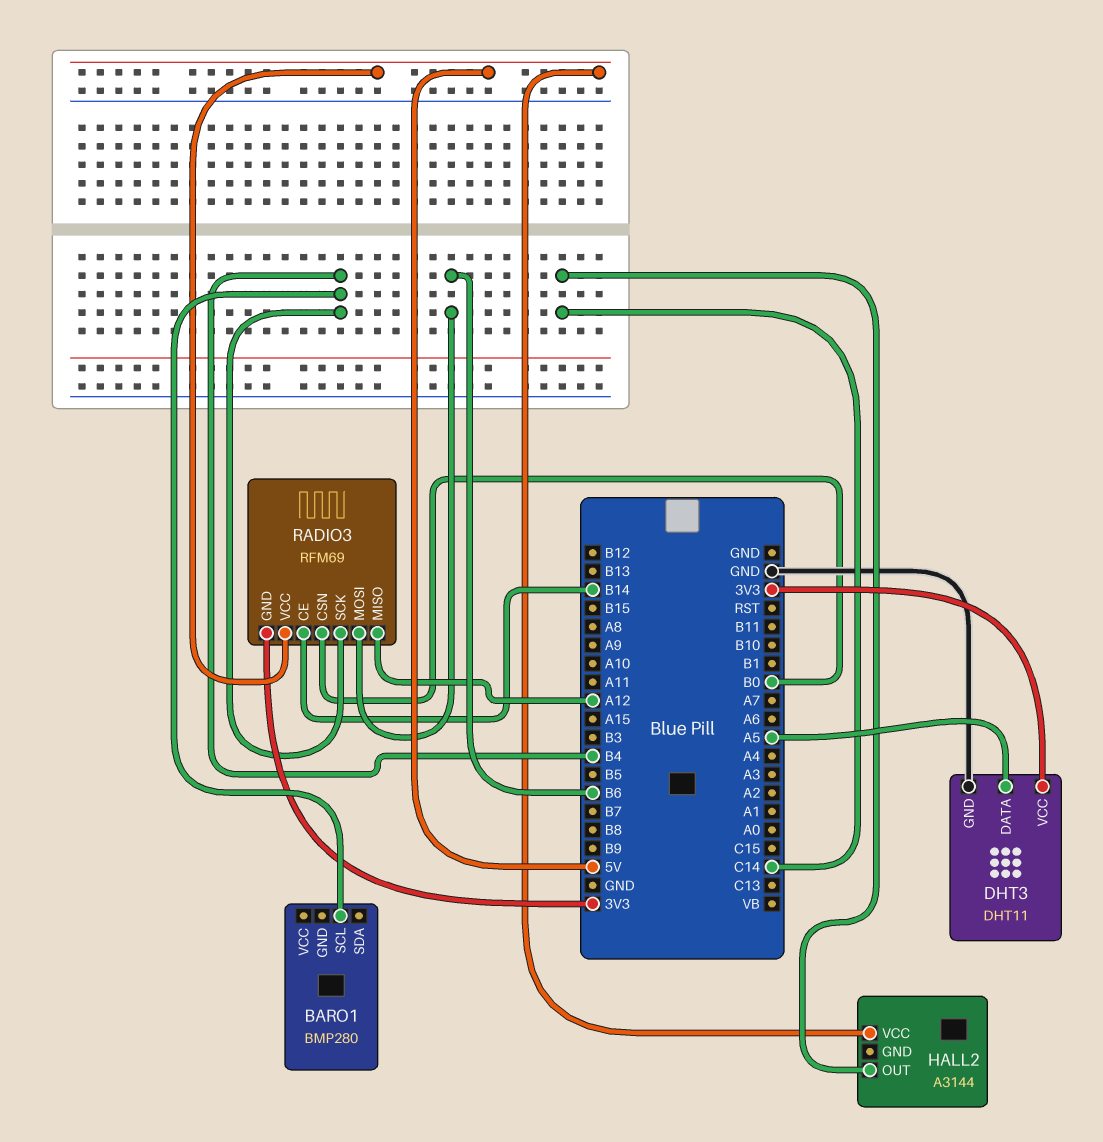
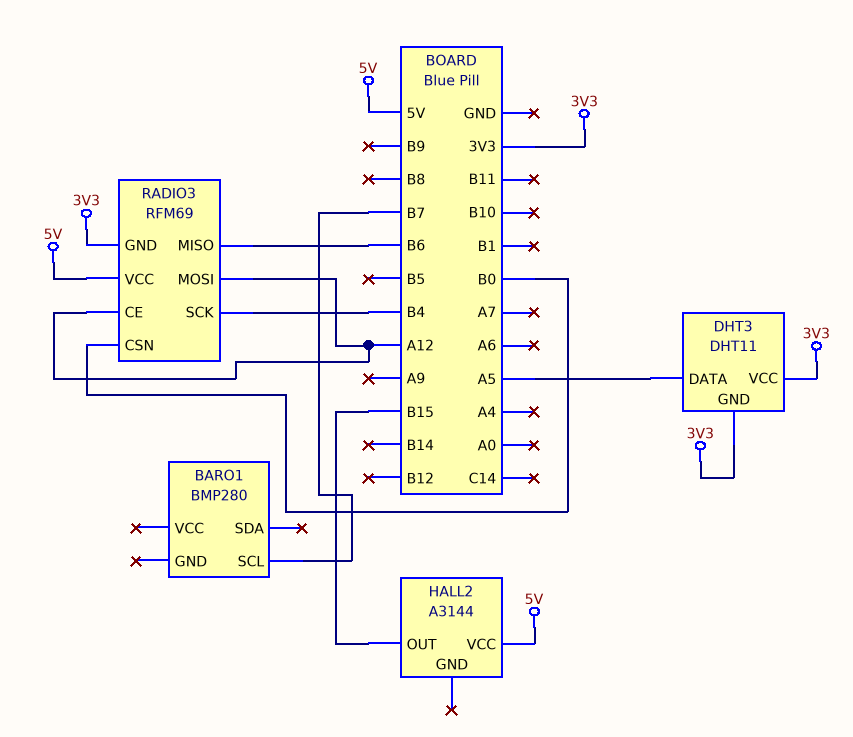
BARO1 pin SCL: B4 -> B7
DHT3 pin GND: GND -> 3V3
HALL2 pin OUT: C14 -> B15
RADIO3 pin CE: B14 -> A12
RADIO3 pin MISO: A12 -> B6
RADIO3 pin MOSI: B6 -> A12

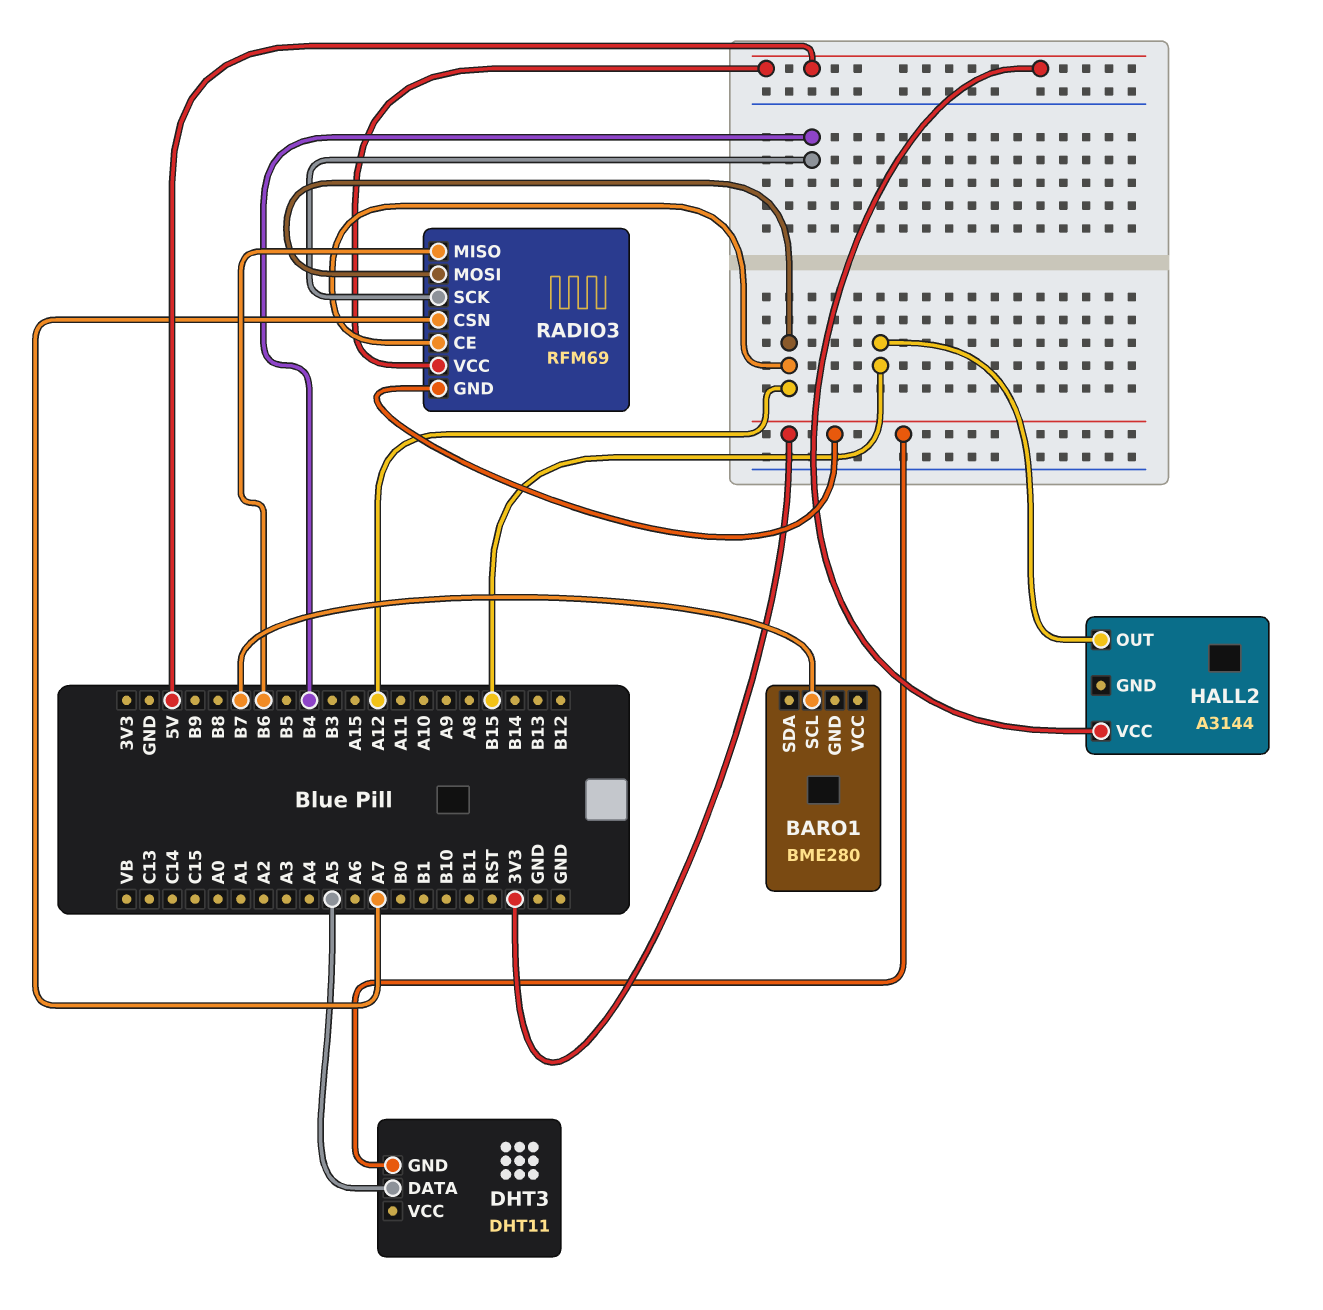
BARO1: BMP280 -> BME280
DHT3 pin VCC: 3V3 -> none
RADIO3 pin CSN: B0 -> A7

